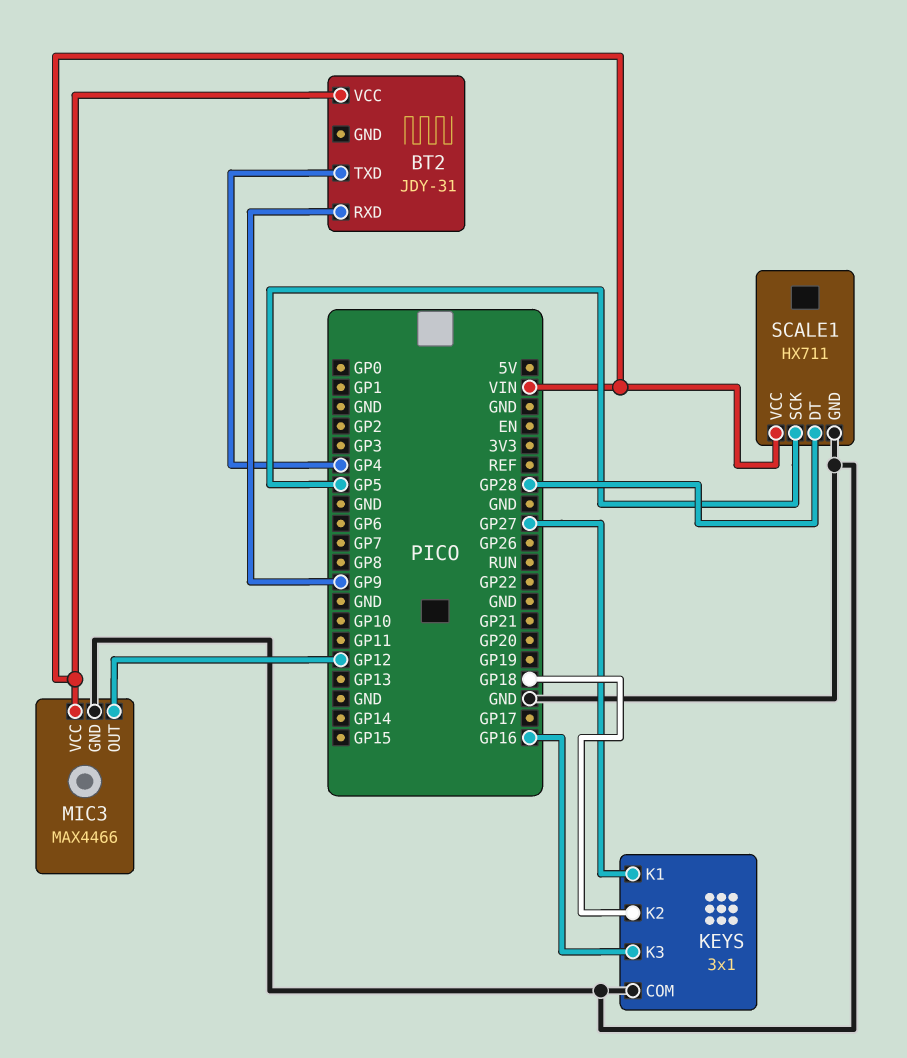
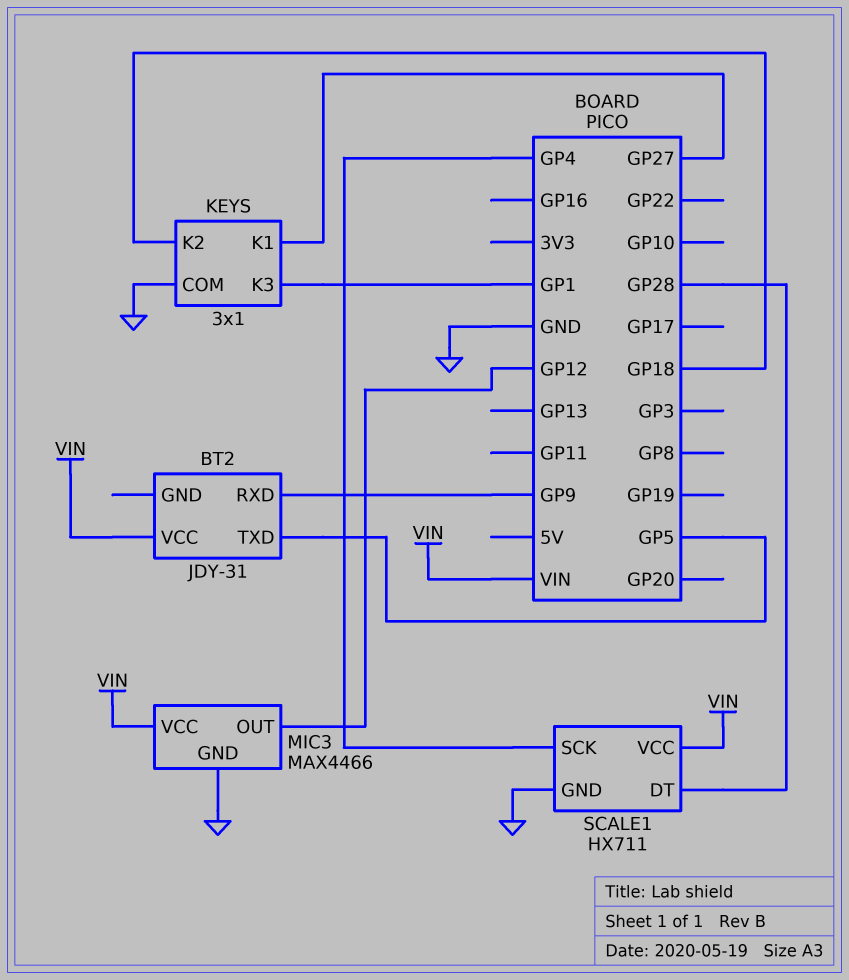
BT2 pin TXD: GP4 -> GP5
KEYS pin K3: GP16 -> GP1
SCALE1 pin SCK: GP5 -> GP4

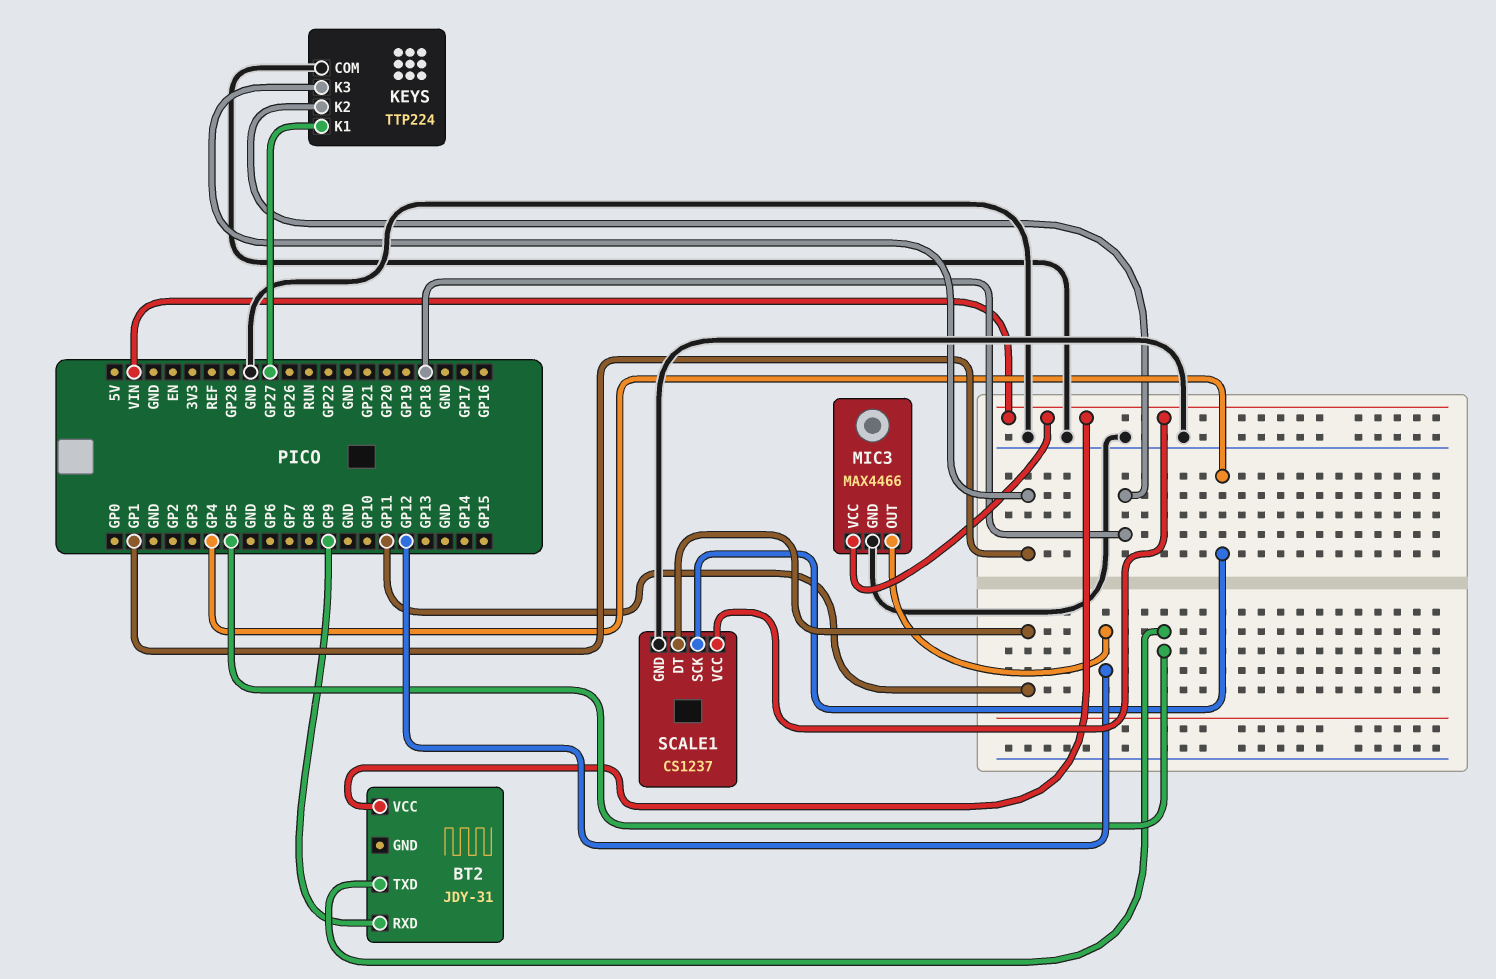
KEYS: 3x1 -> TTP224
SCALE1: HX711 -> CS1237
SCALE1 pin DT: GP28 -> GP11

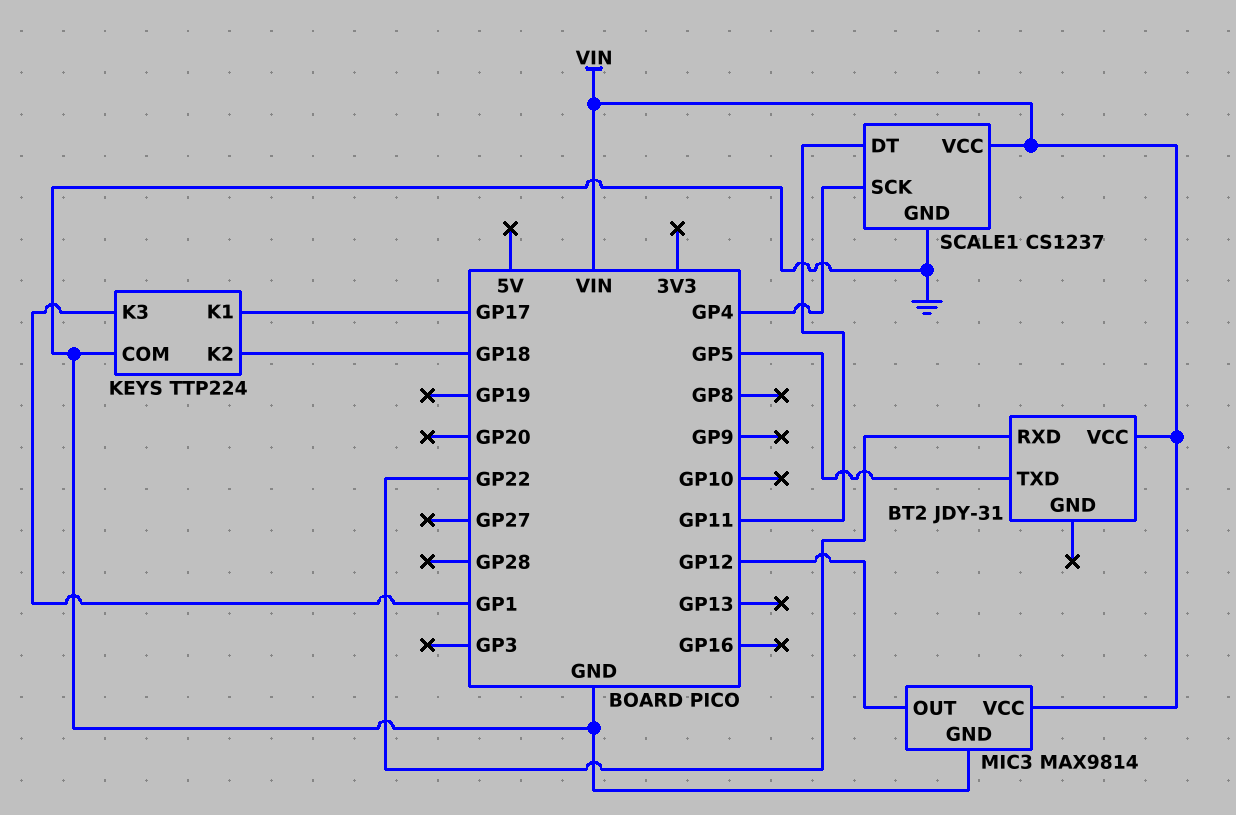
BT2 pin RXD: GP9 -> GP22
KEYS pin K1: GP27 -> GP17
MIC3: MAX4466 -> MAX9814

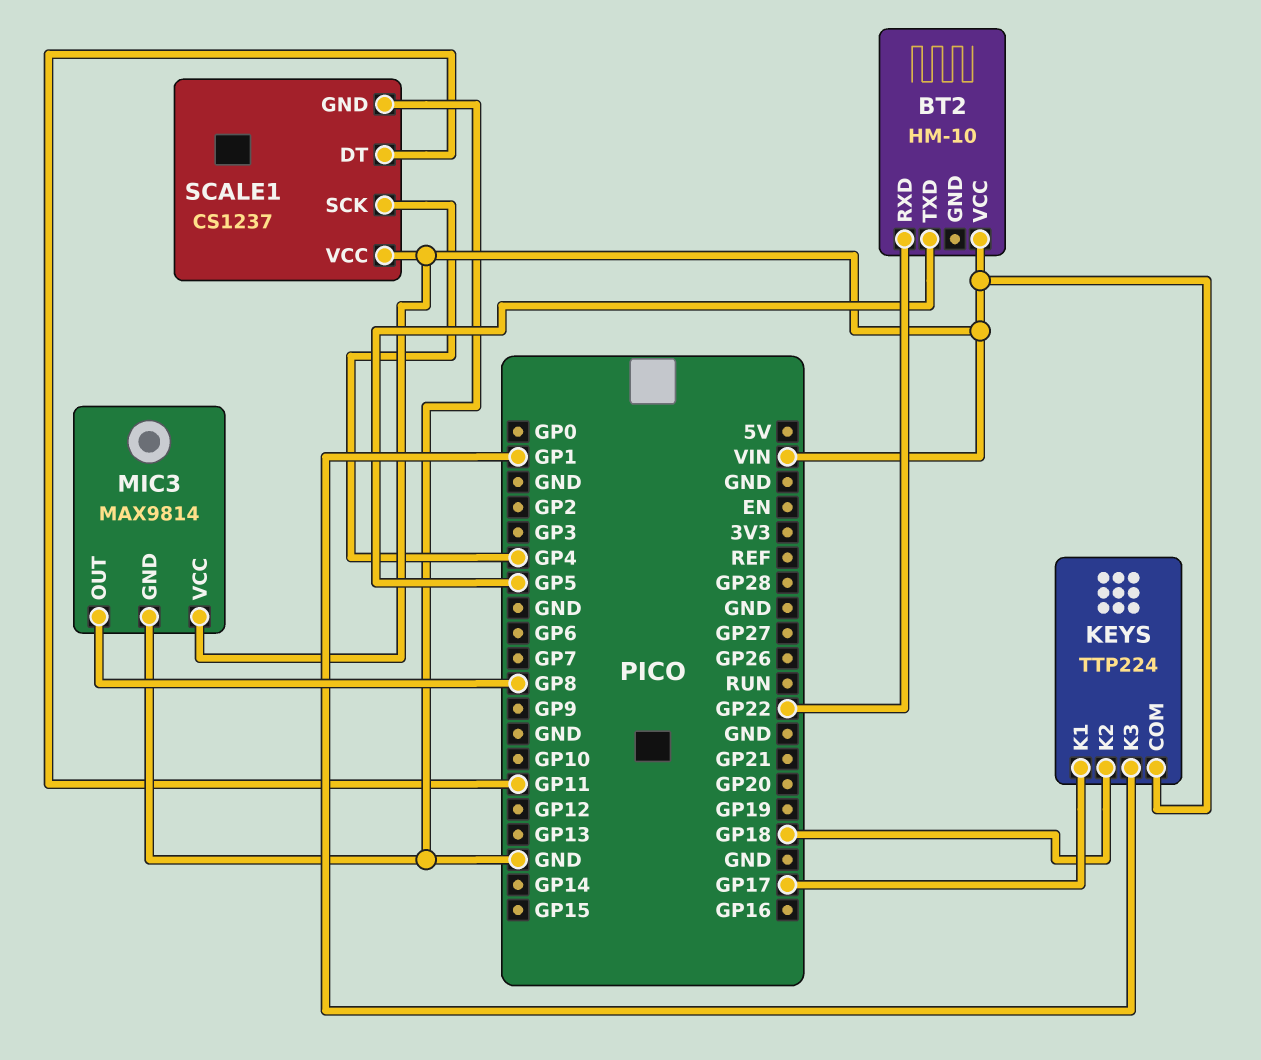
BT2: JDY-31 -> HM-10
KEYS pin COM: GND -> VIN
MIC3 pin OUT: GP12 -> GP8

